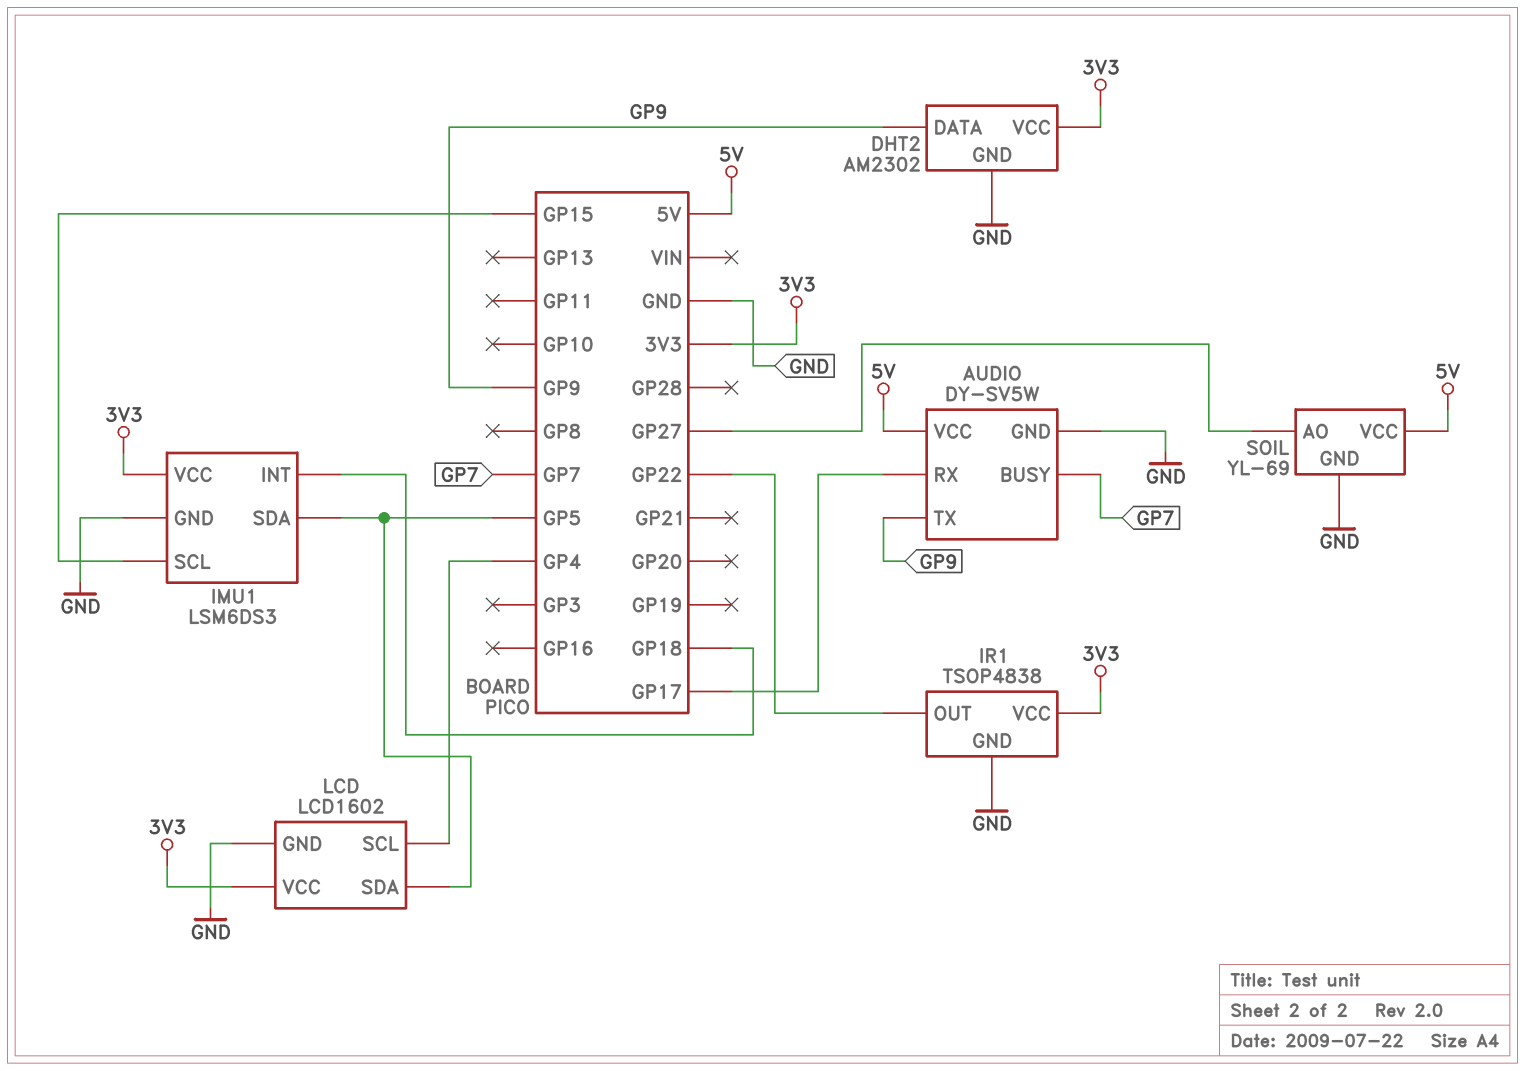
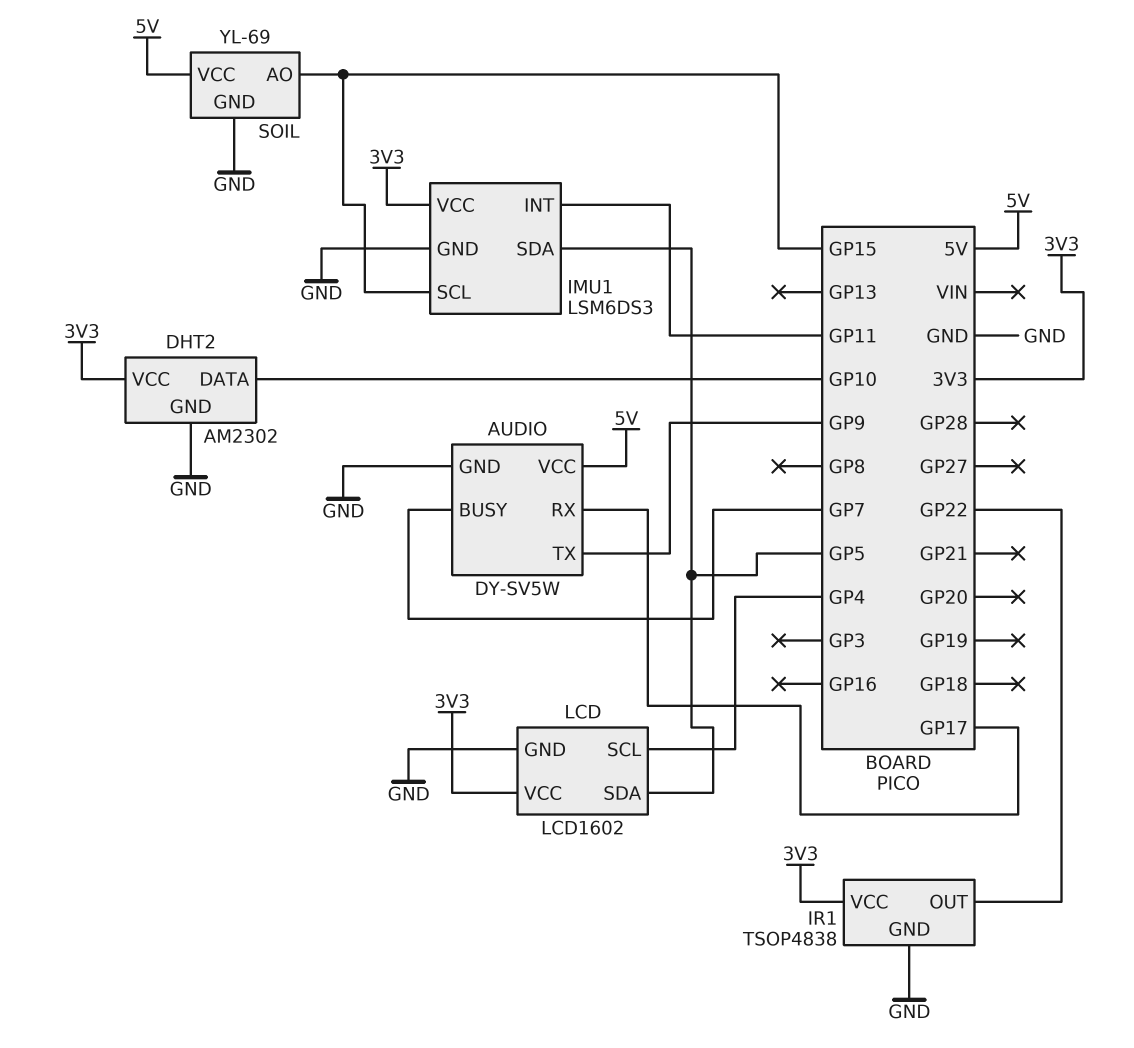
DHT2 pin DATA: GP9 -> GP10
IMU1 pin INT: GP18 -> GP11
SOIL pin AO: GP27 -> GP15

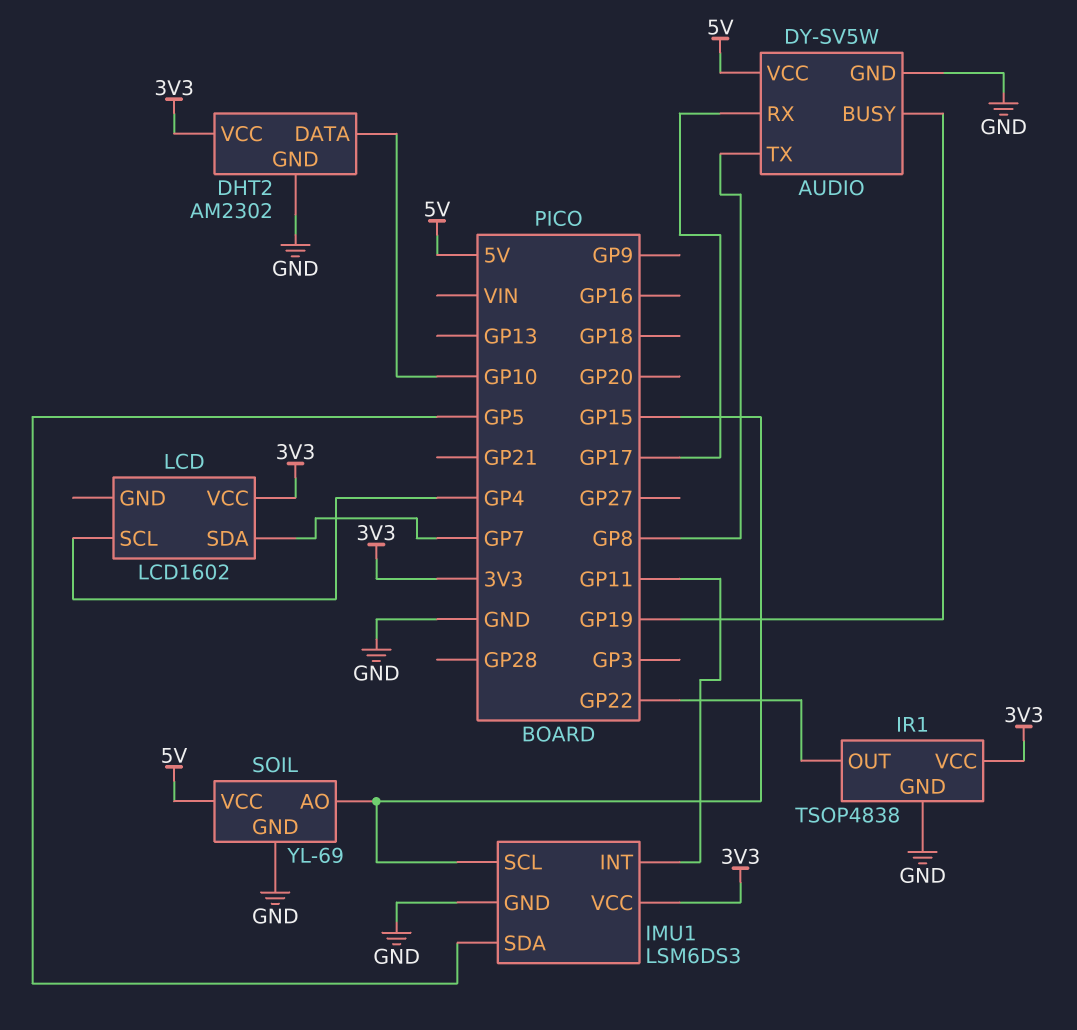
AUDIO pin BUSY: GP7 -> GP19
AUDIO pin TX: GP9 -> GP8
LCD pin GND: GND -> none
LCD pin SDA: GP5 -> GP7

